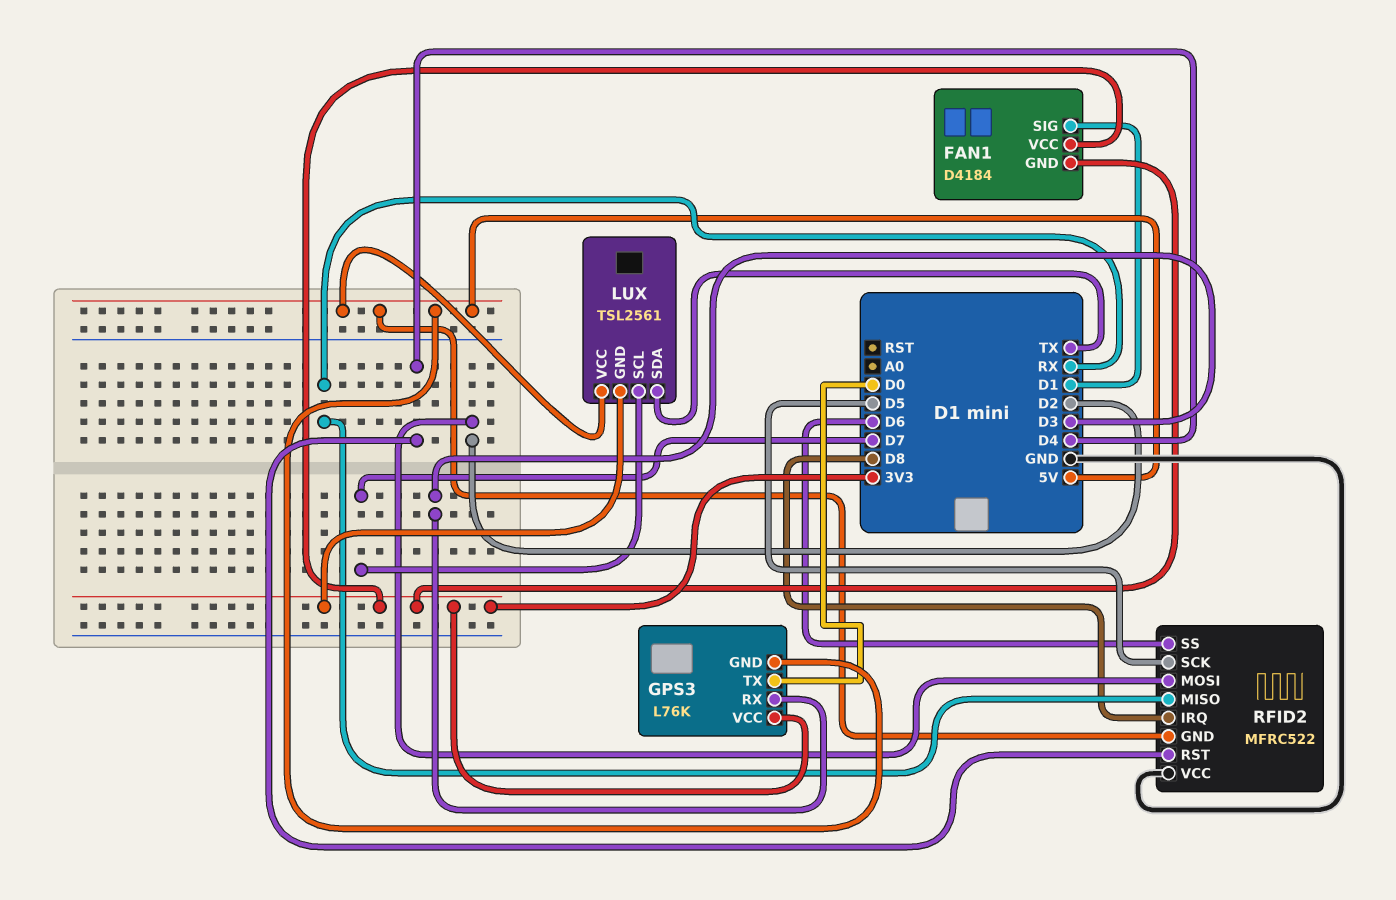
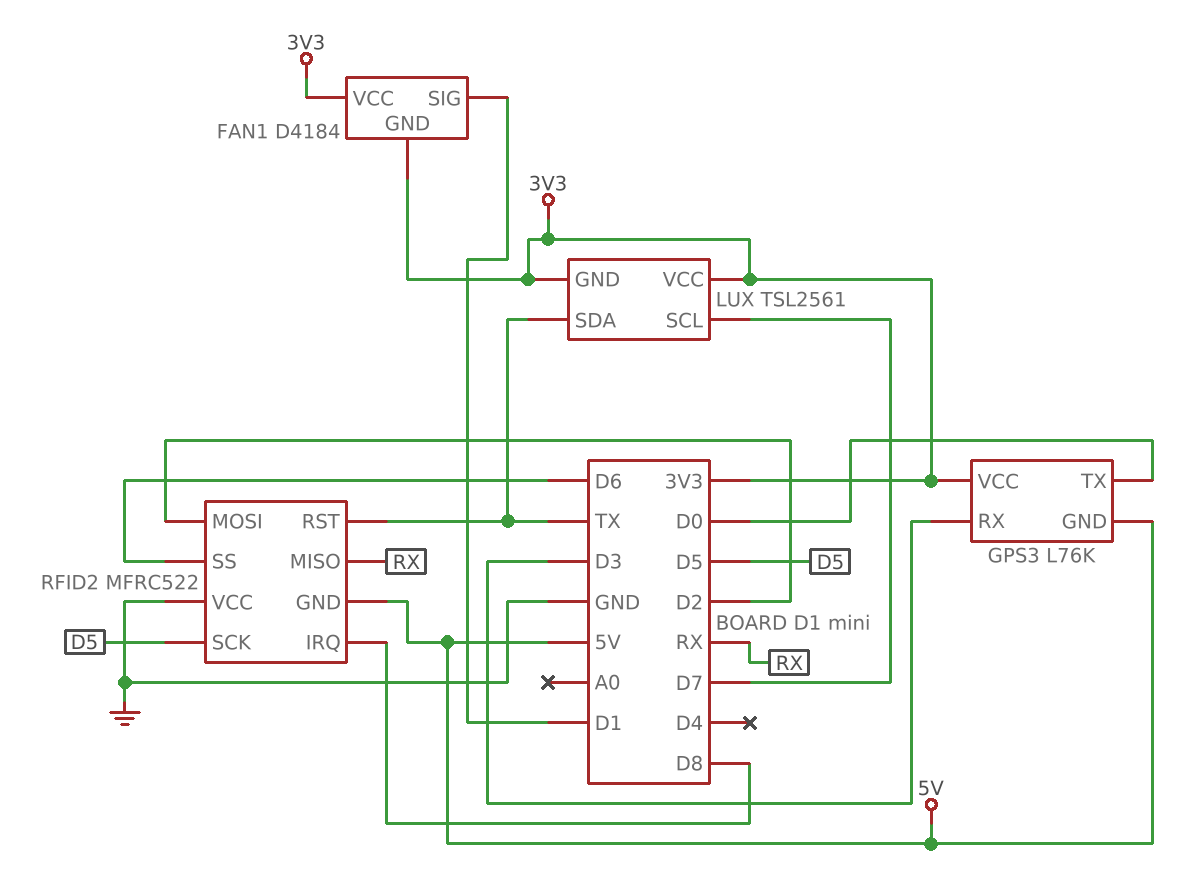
LUX pin VCC: 5V -> 3V3
RFID2 pin RST: D4 -> TX

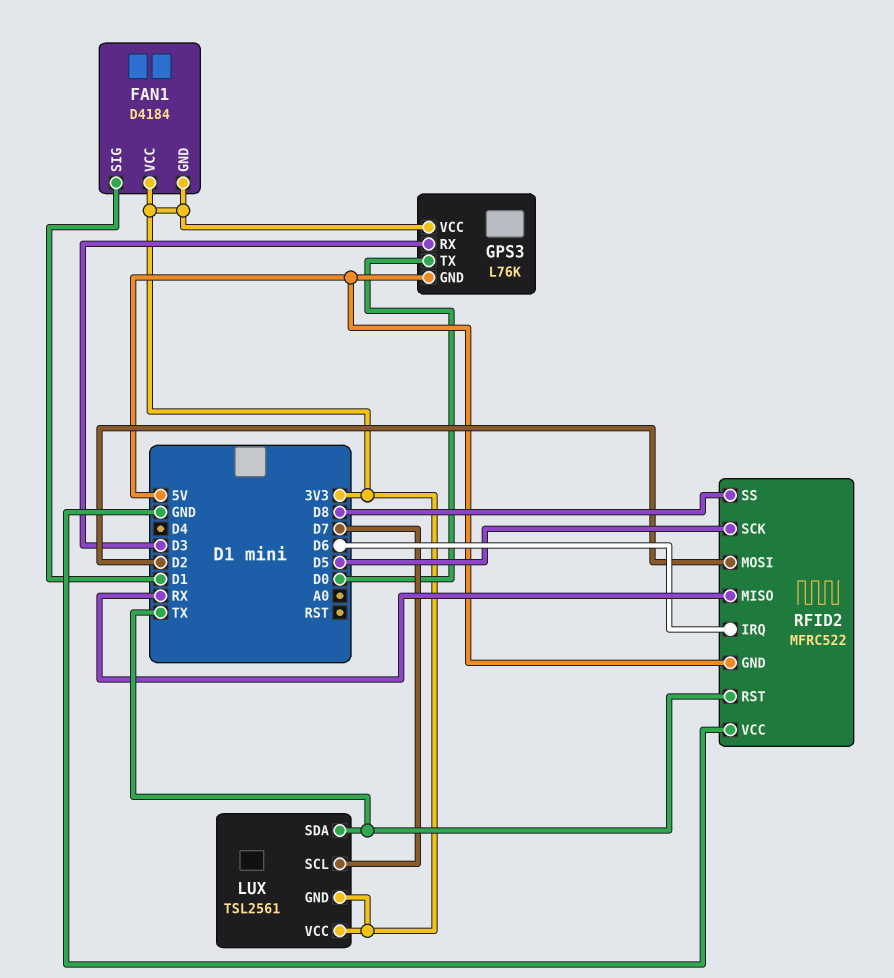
RFID2 pin IRQ: D8 -> D6
RFID2 pin SS: D6 -> D8

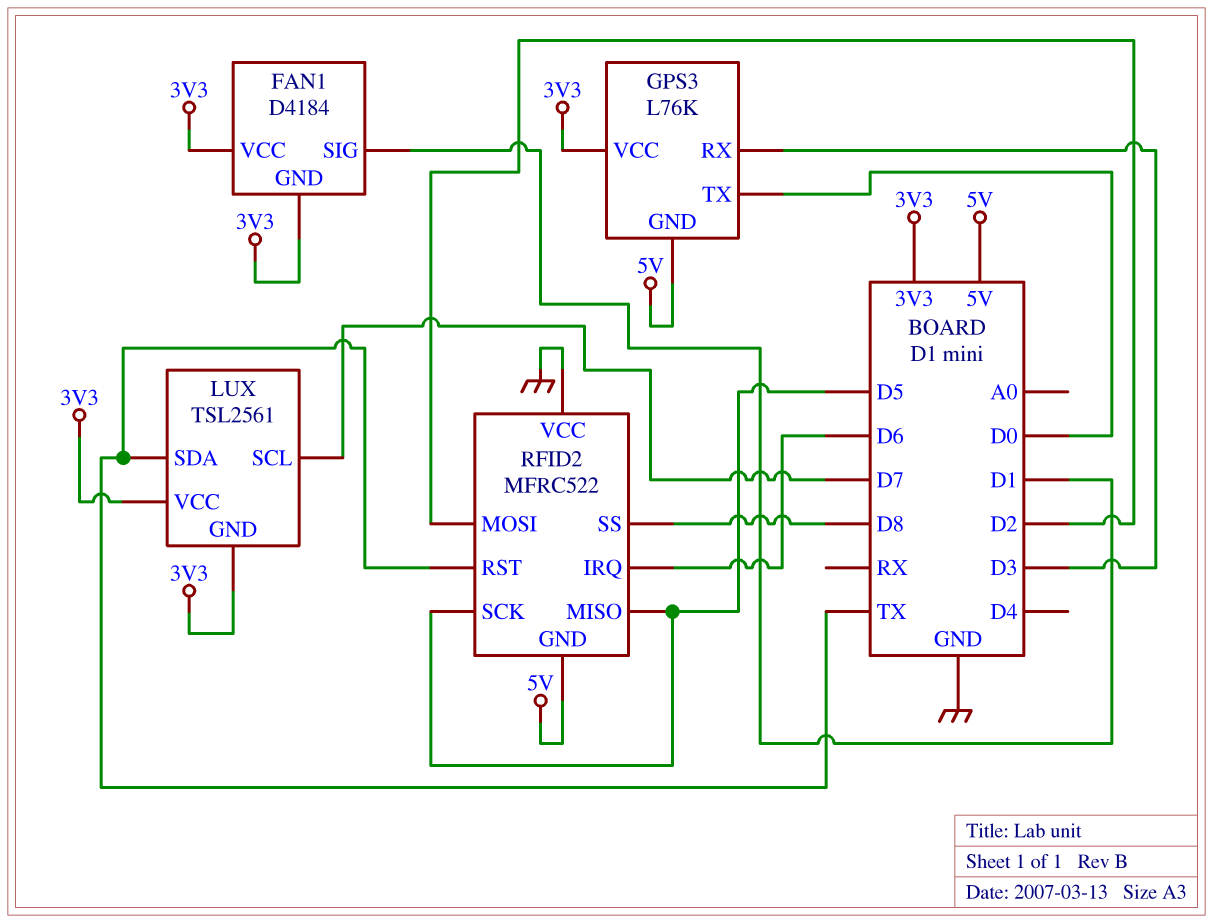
RFID2 pin MISO: RX -> D5

